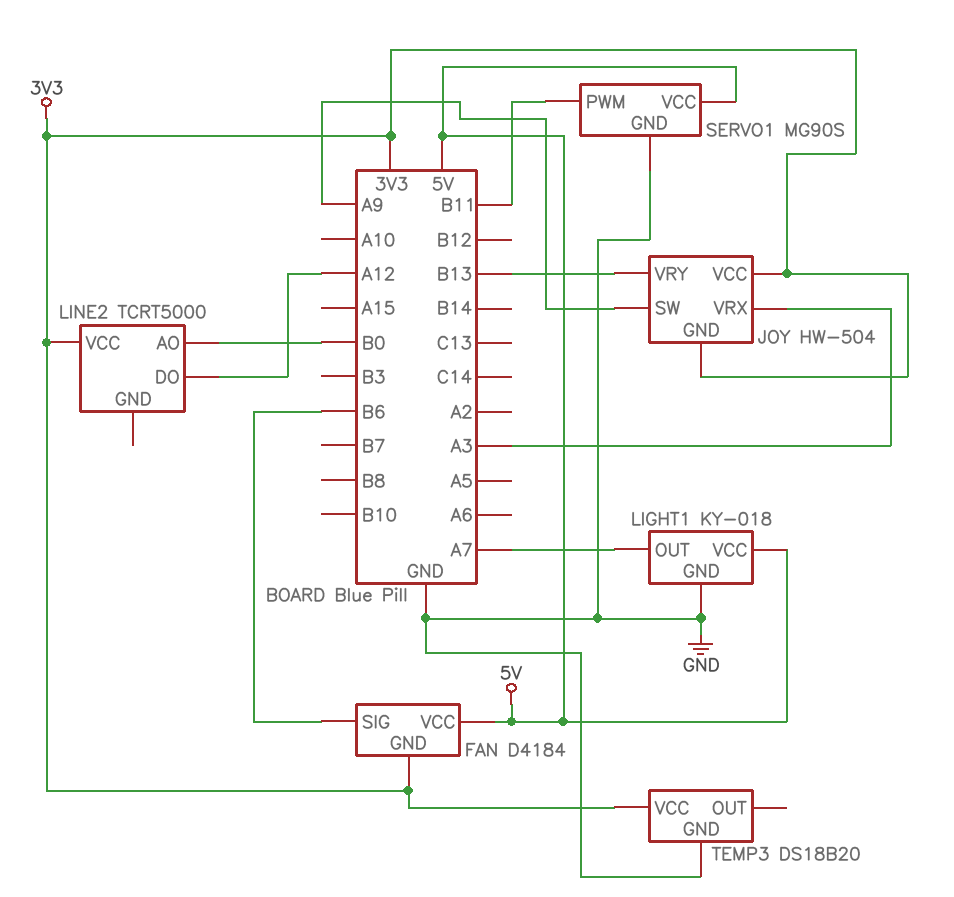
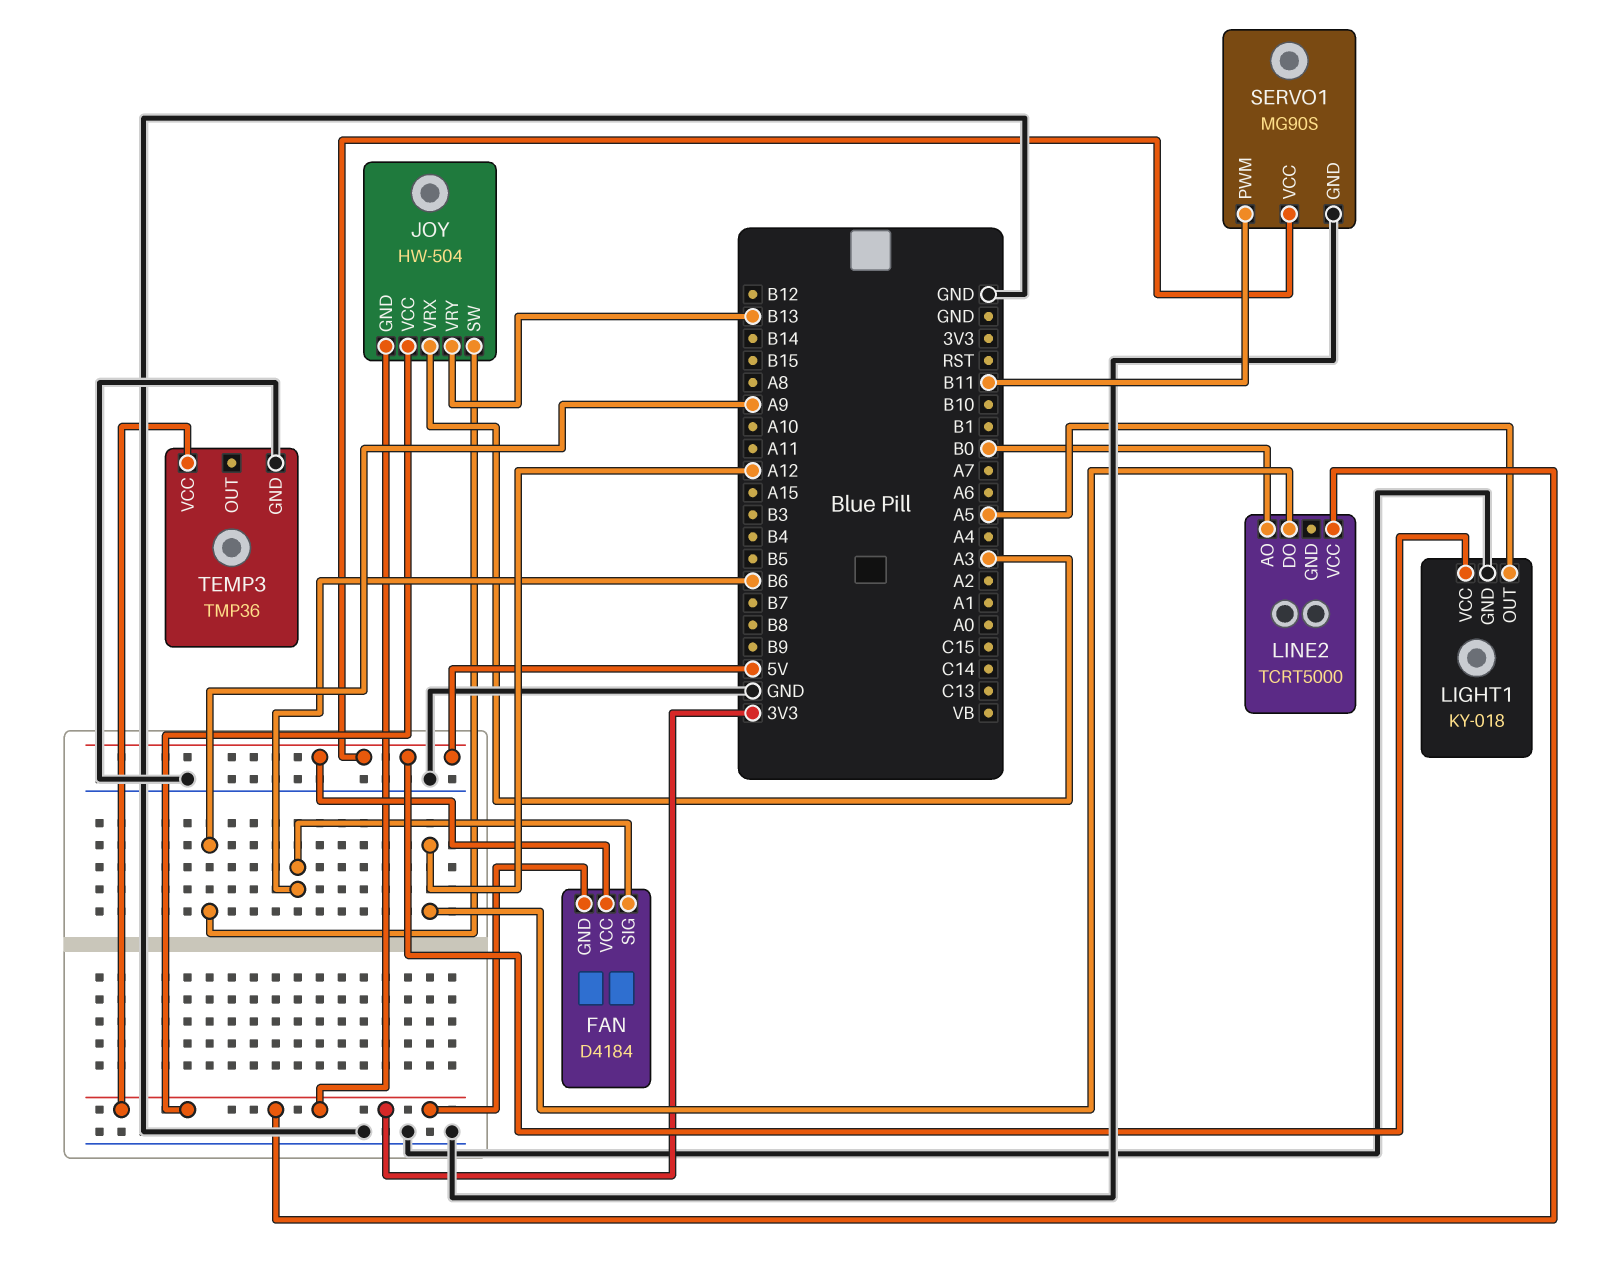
LIGHT1 pin OUT: A7 -> A5
TEMP3: DS18B20 -> TMP36

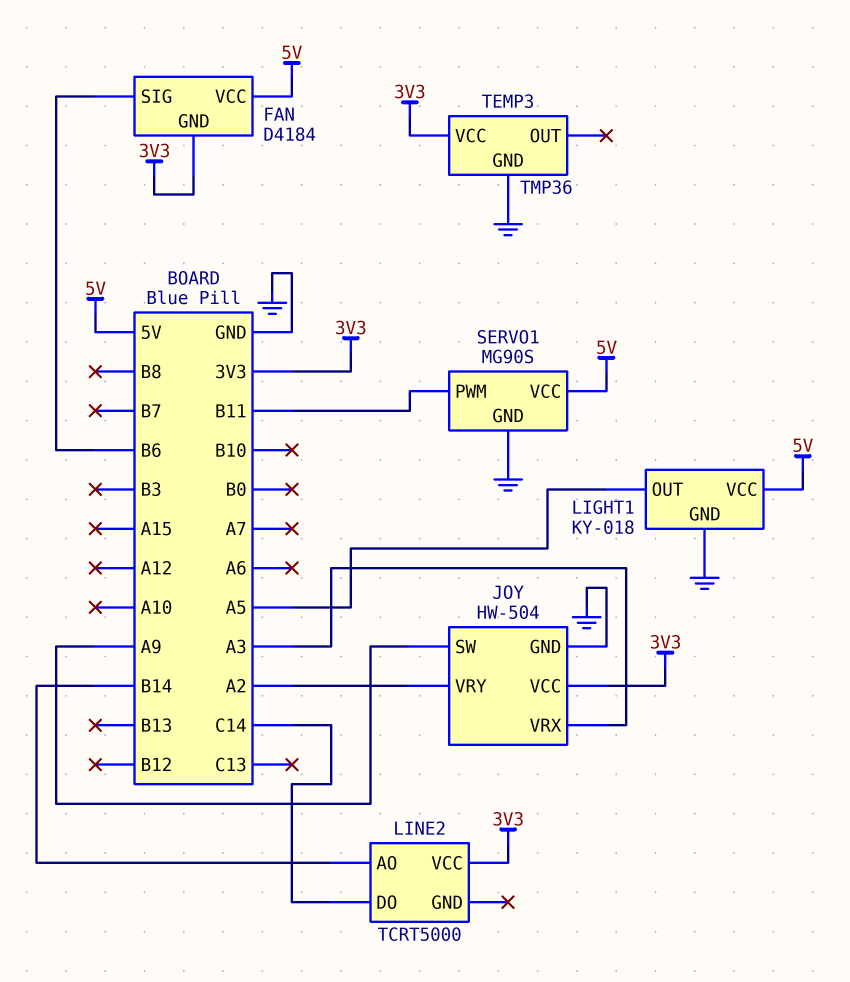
JOY pin GND: 3V3 -> GND
JOY pin VRY: B13 -> A2
LINE2 pin AO: B0 -> B14
LINE2 pin DO: A12 -> C14

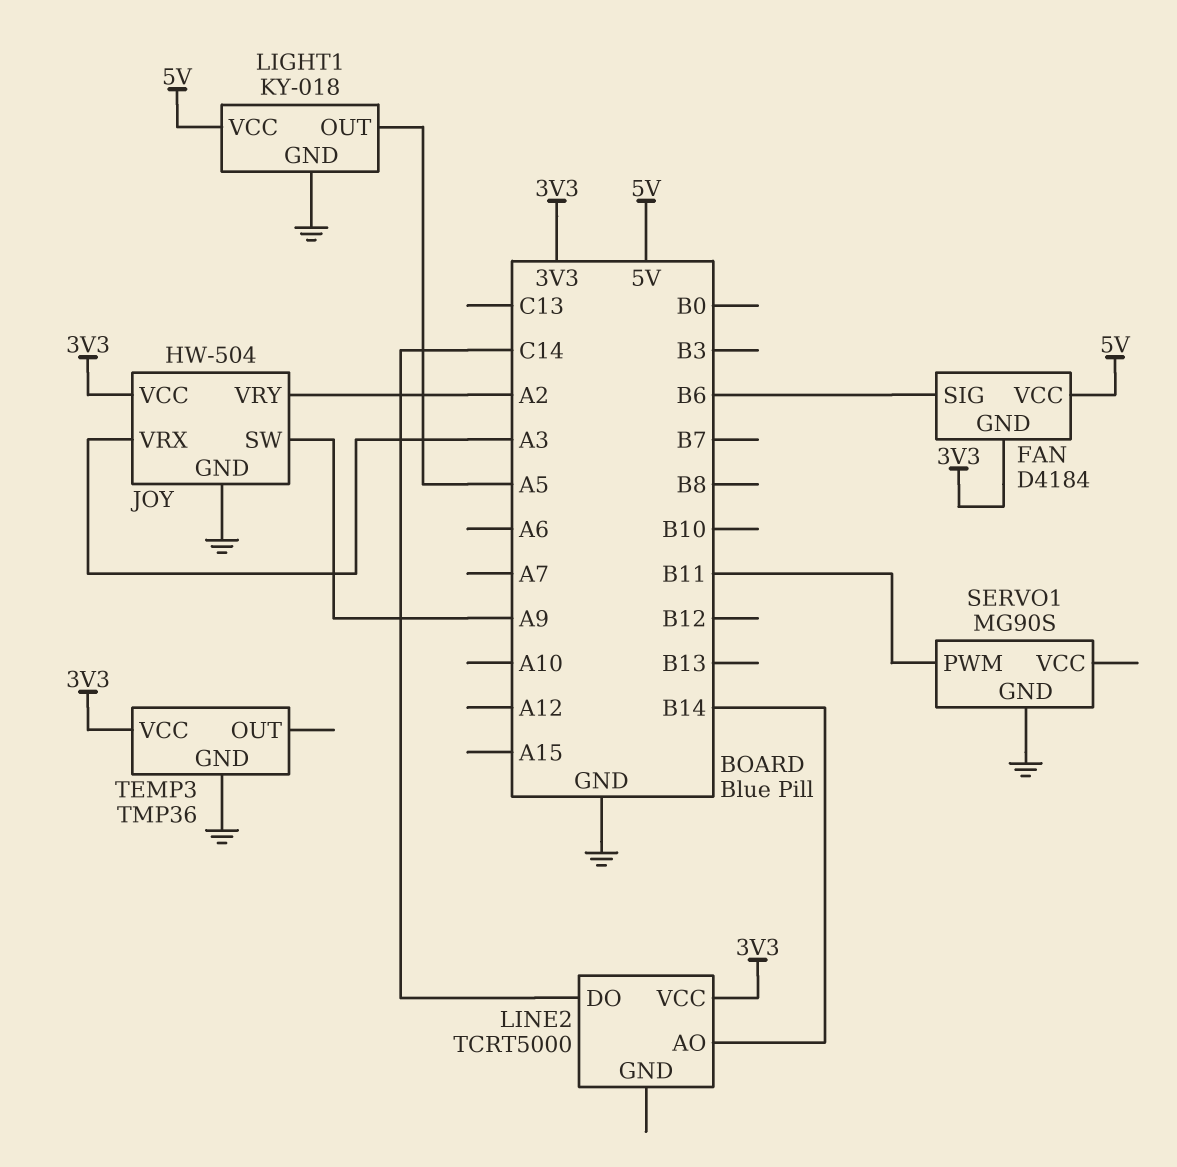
SERVO1 pin VCC: 5V -> none

